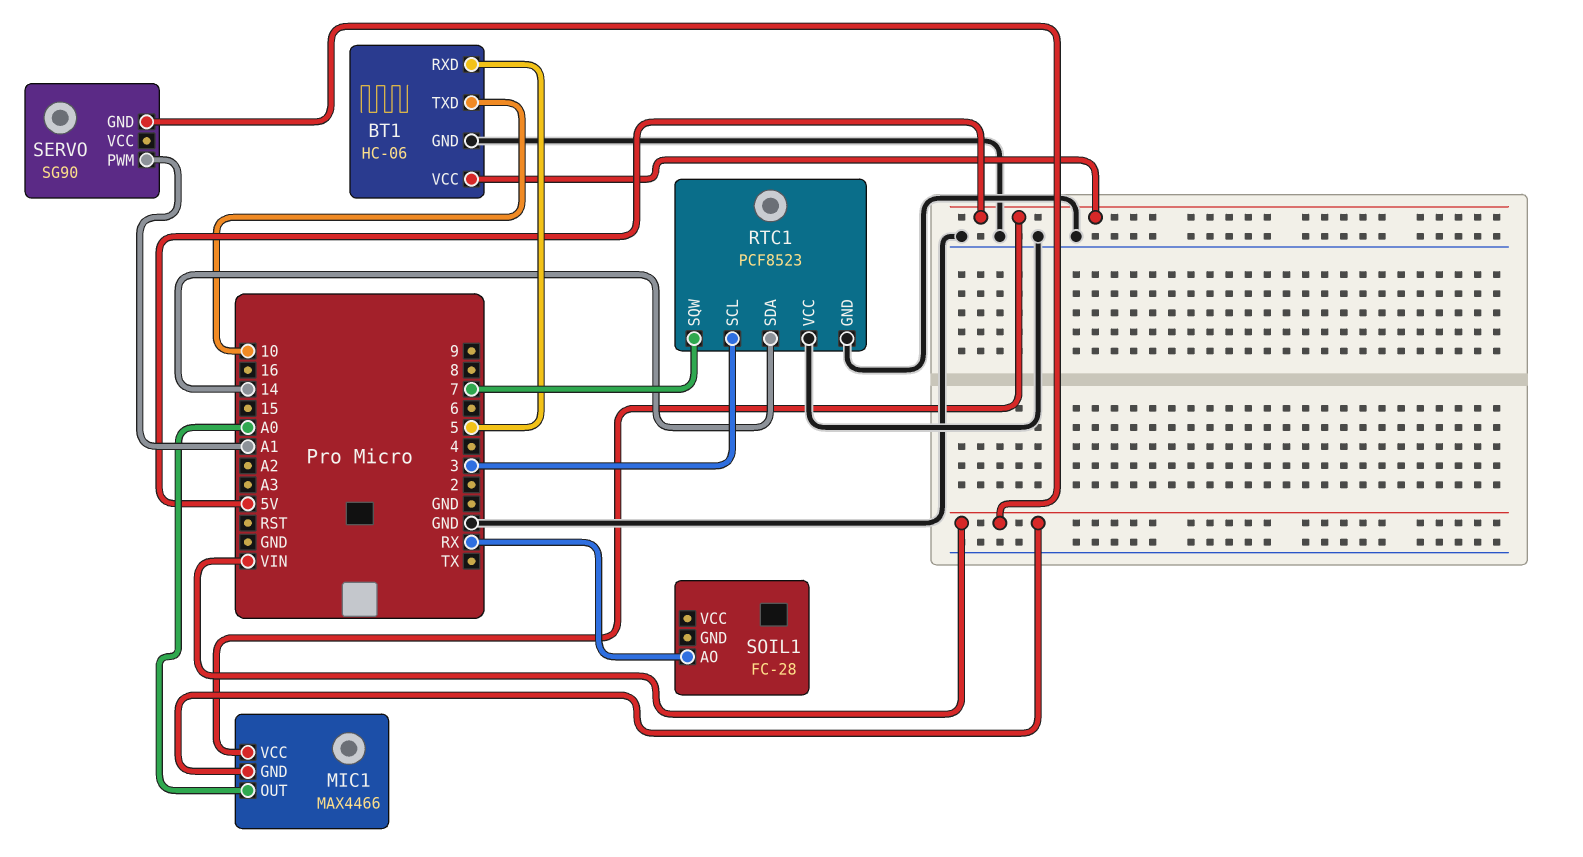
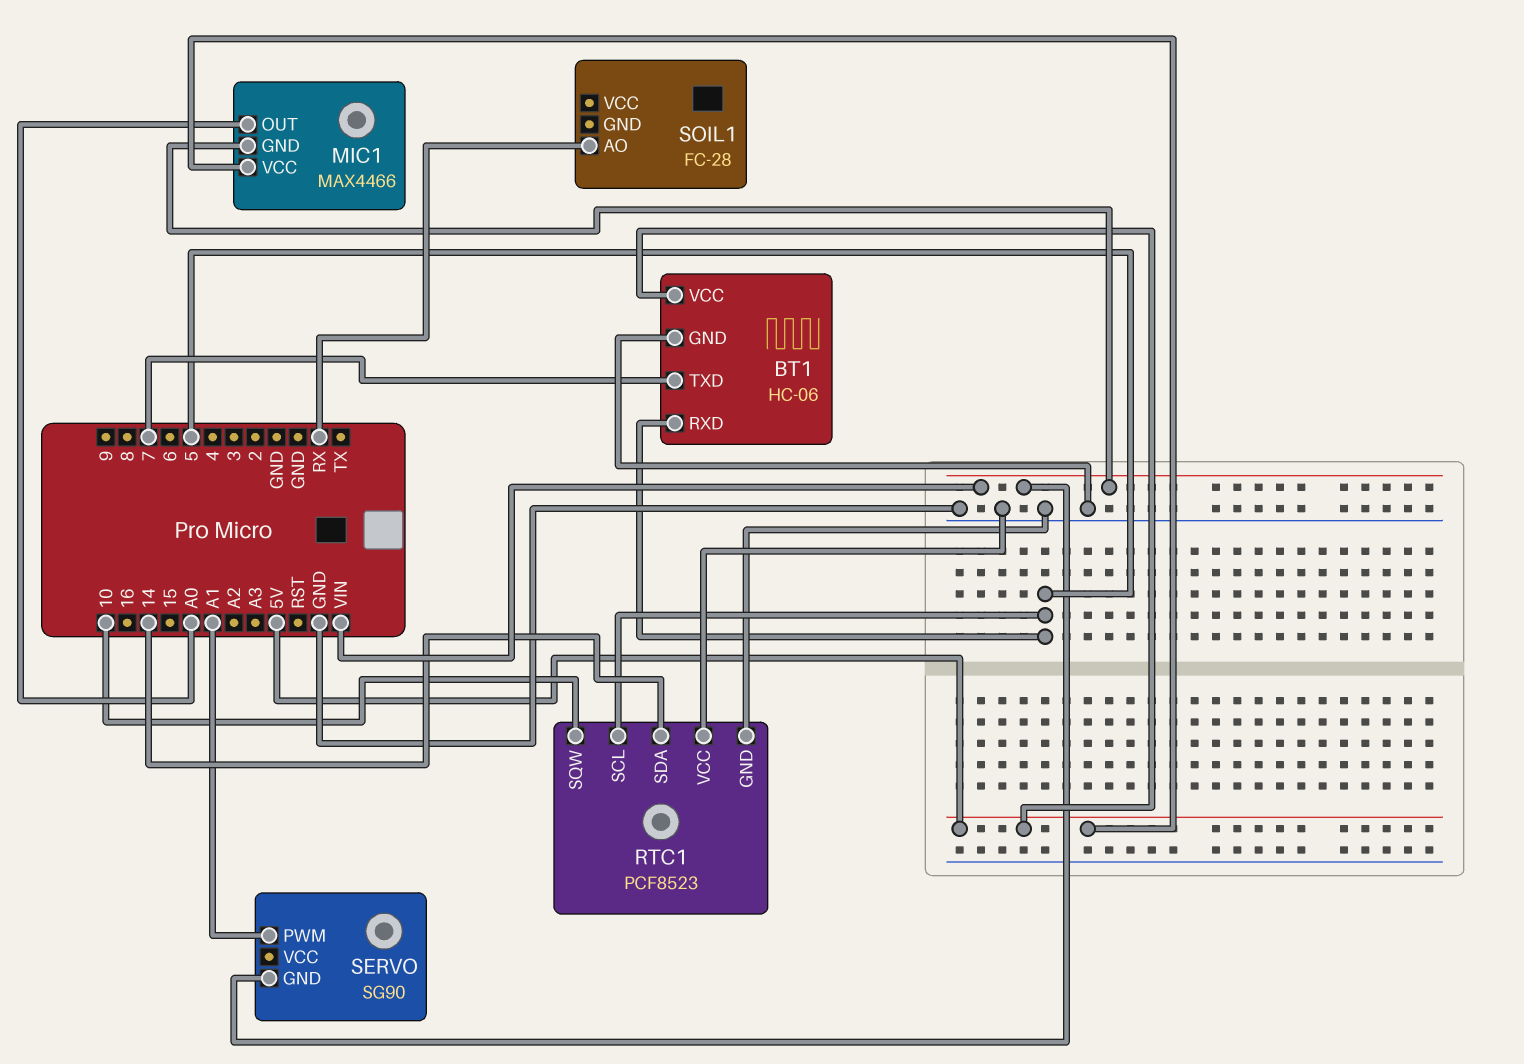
BT1 pin TXD: 10 -> 7
RTC1 pin SCL: 3 -> 5
RTC1 pin SQW: 7 -> 10

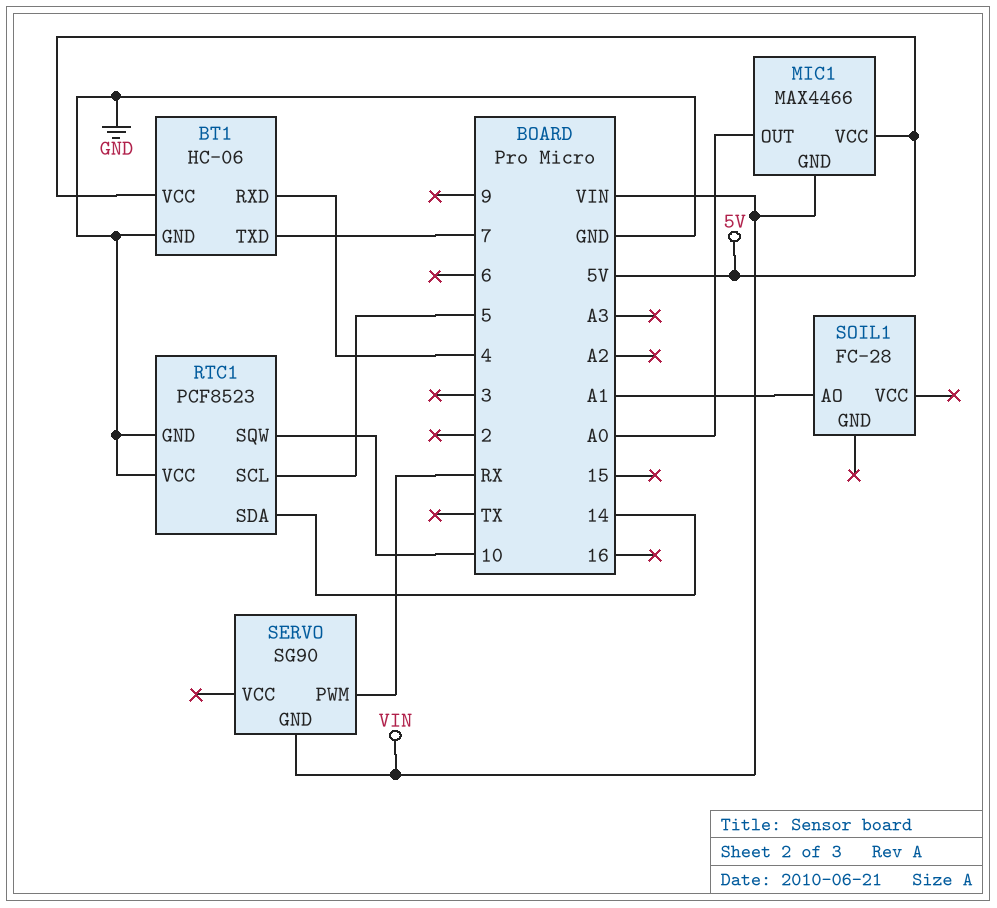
BT1 pin RXD: 5 -> 4
SERVO pin PWM: A1 -> RX
SOIL1 pin AO: RX -> A1

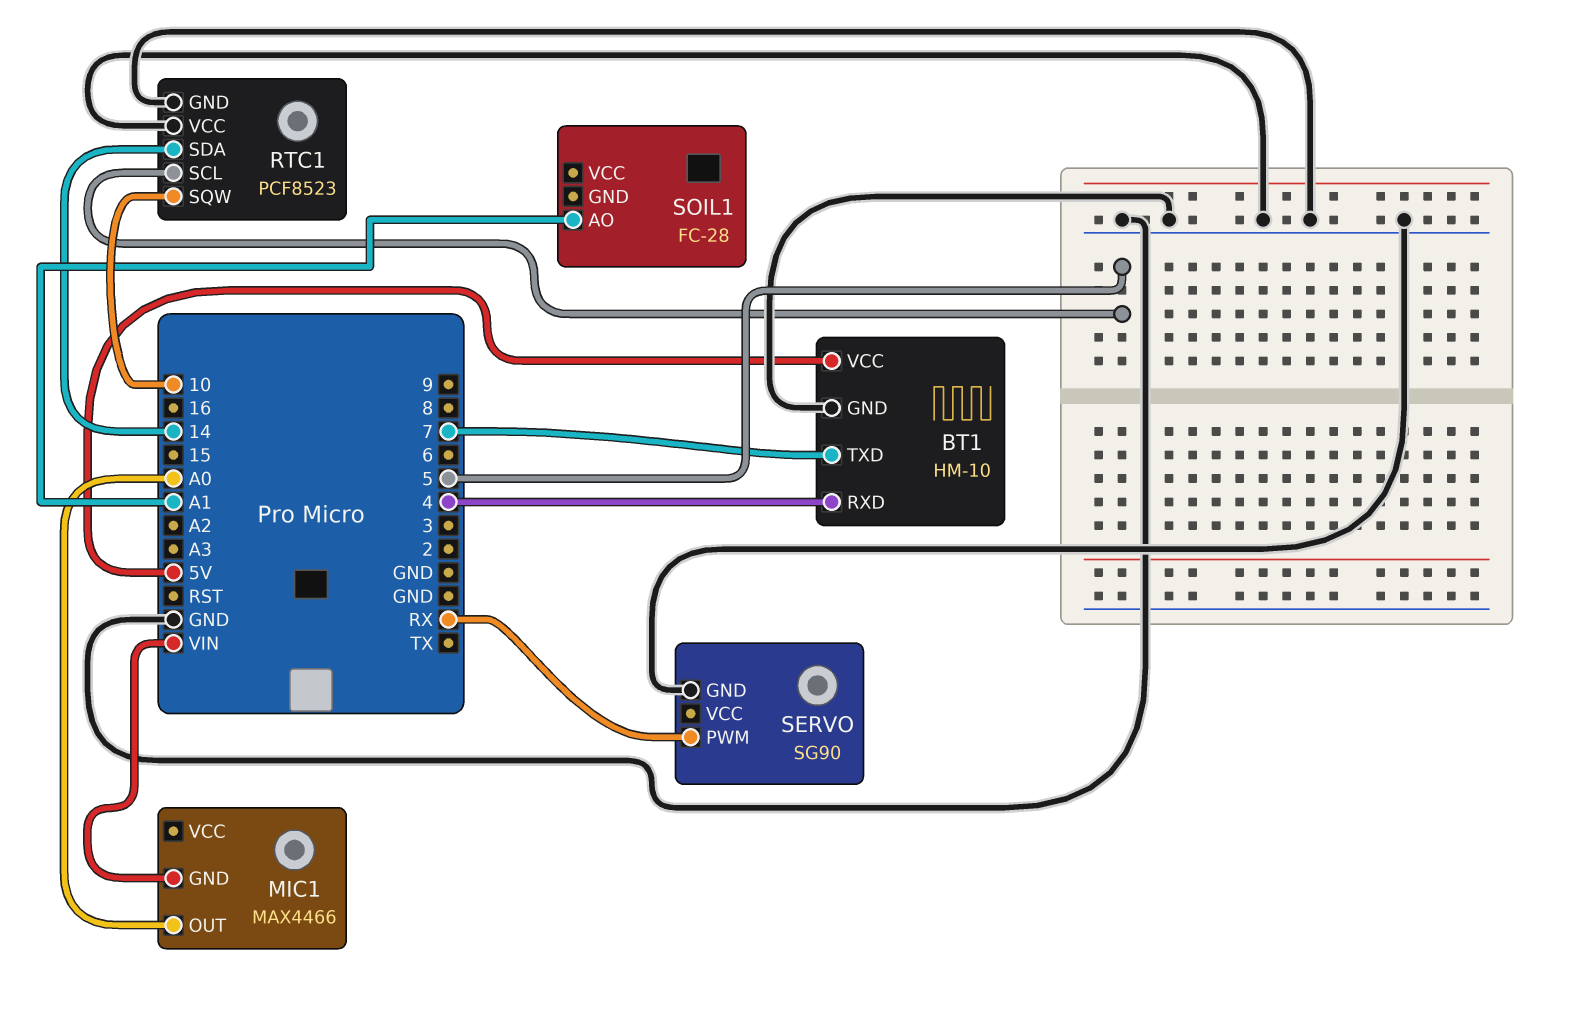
BT1: HC-06 -> HM-10
MIC1 pin VCC: 5V -> none
SERVO pin GND: VIN -> GND

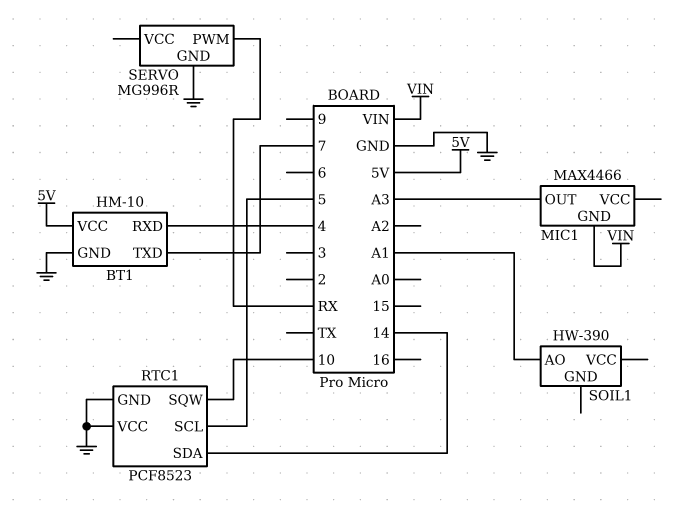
MIC1 pin OUT: A0 -> A3
SERVO: SG90 -> MG996R
SOIL1: FC-28 -> HW-390

